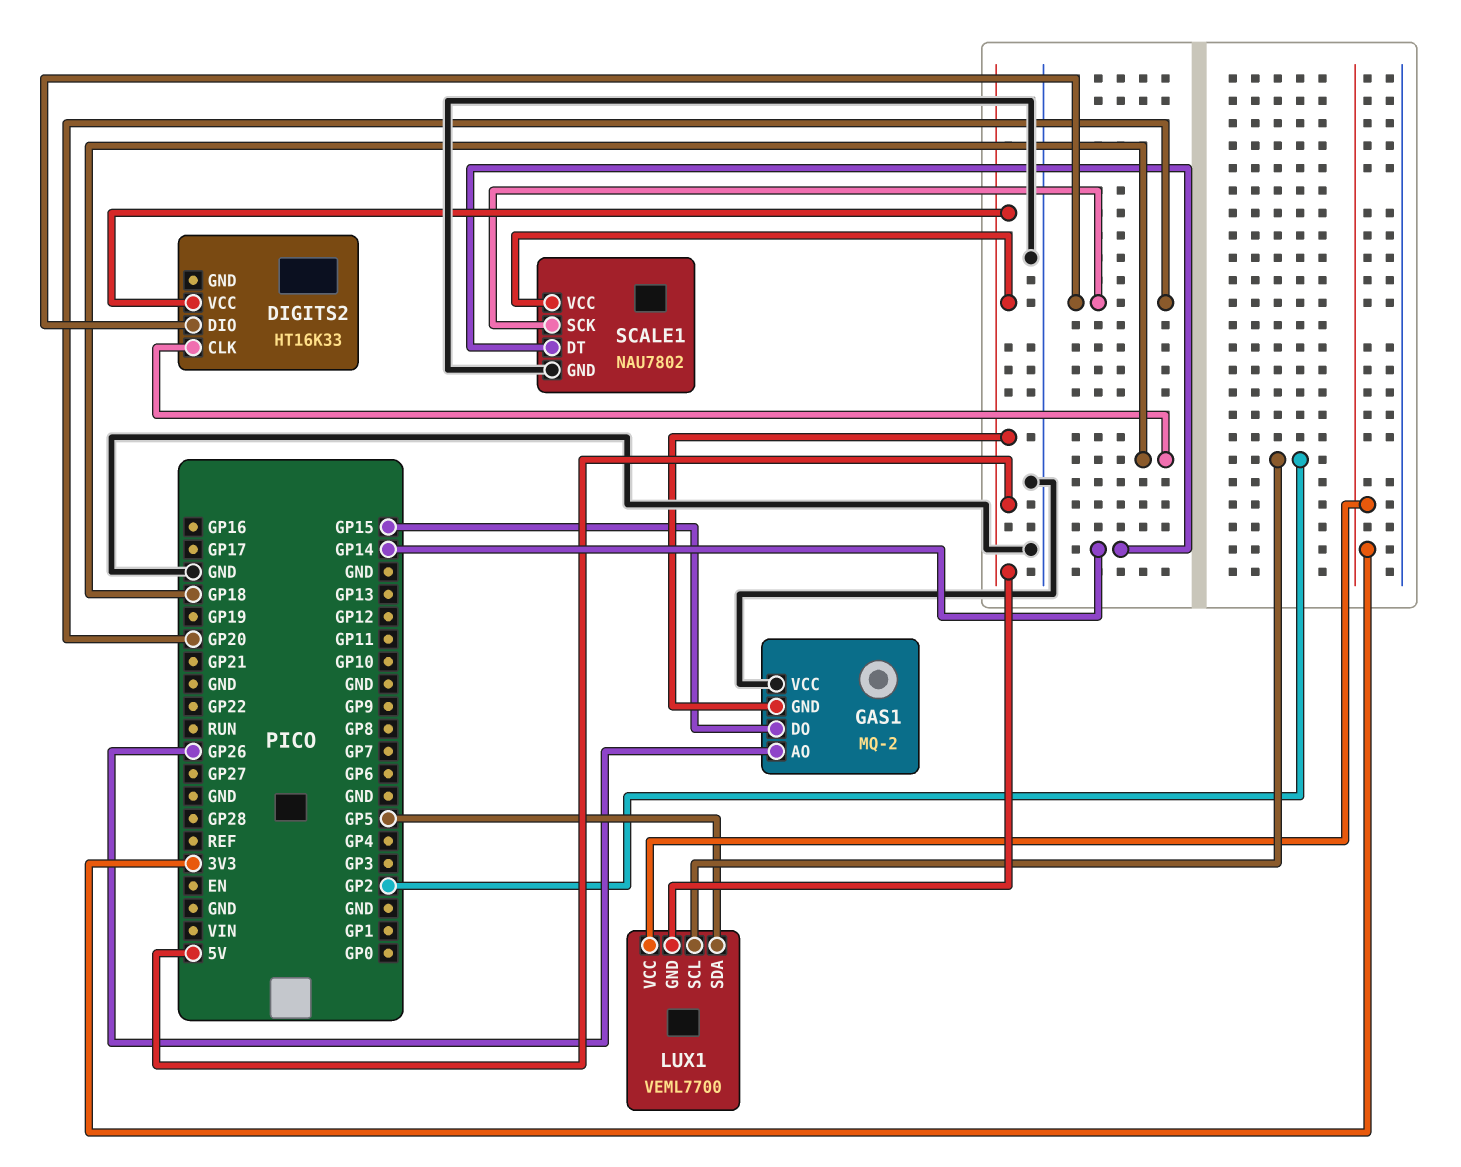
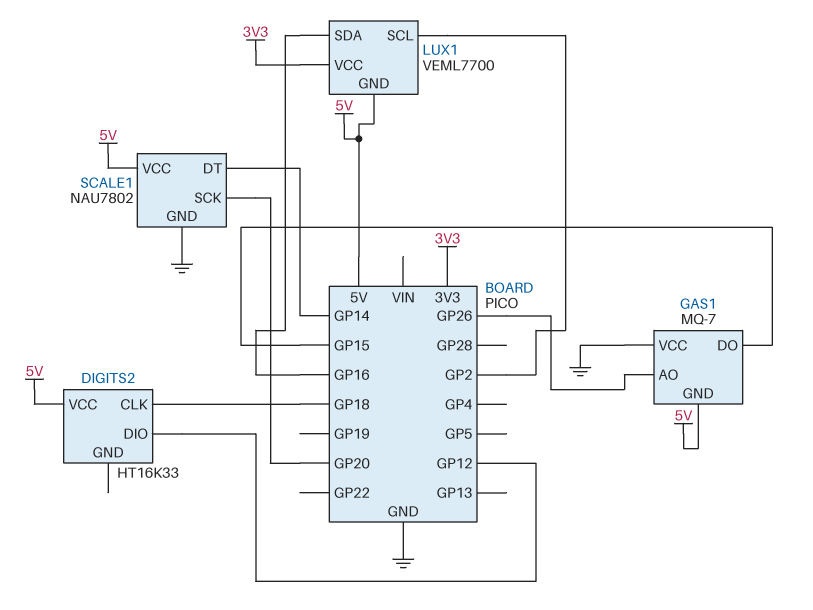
DIGITS2 pin DIO: GP20 -> GP12
GAS1: MQ-2 -> MQ-7
LUX1 pin SDA: GP5 -> GP16

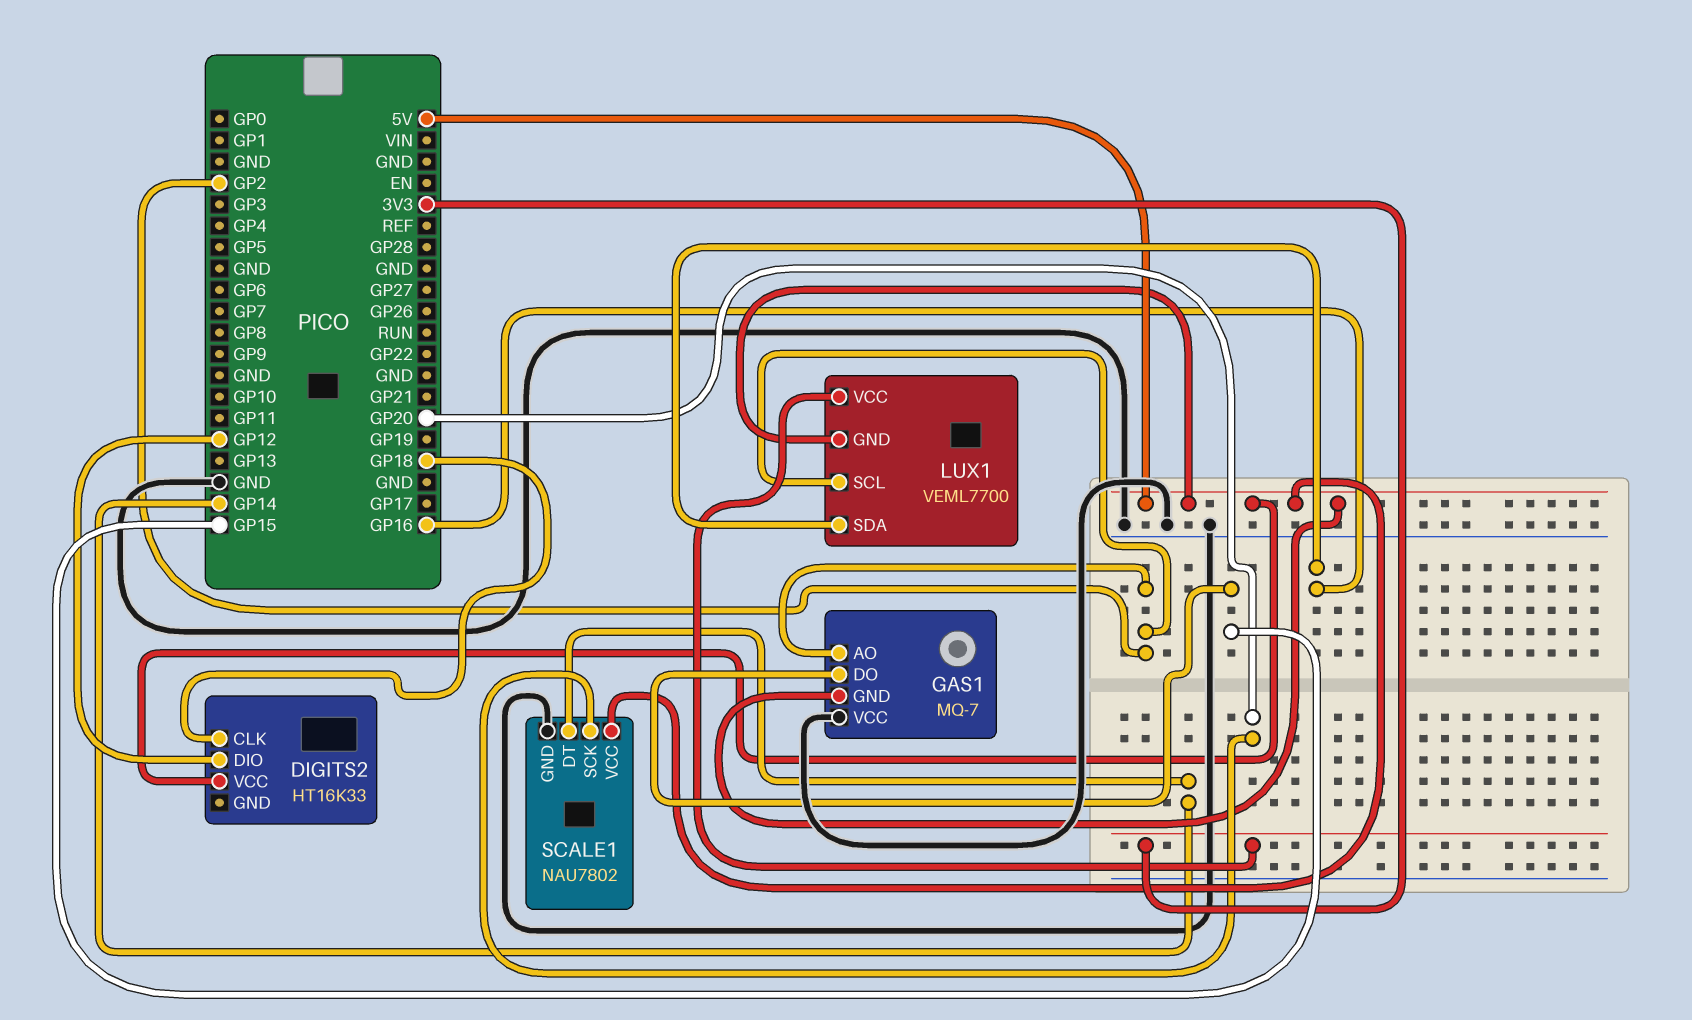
GAS1 pin AO: GP26 -> GP2

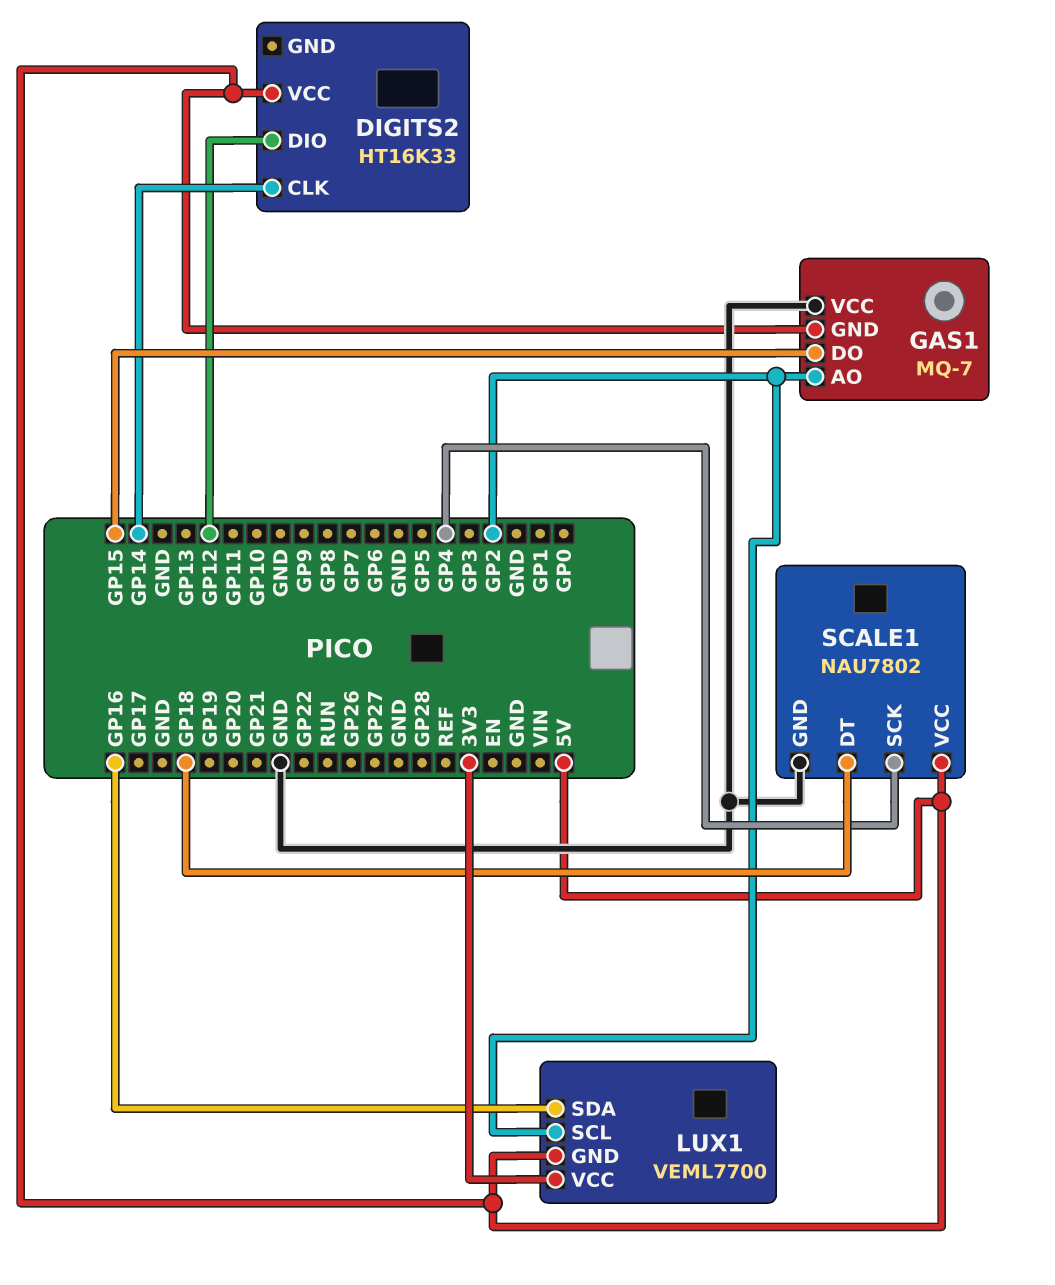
DIGITS2 pin CLK: GP18 -> GP14
SCALE1 pin DT: GP14 -> GP18
SCALE1 pin SCK: GP20 -> GP4

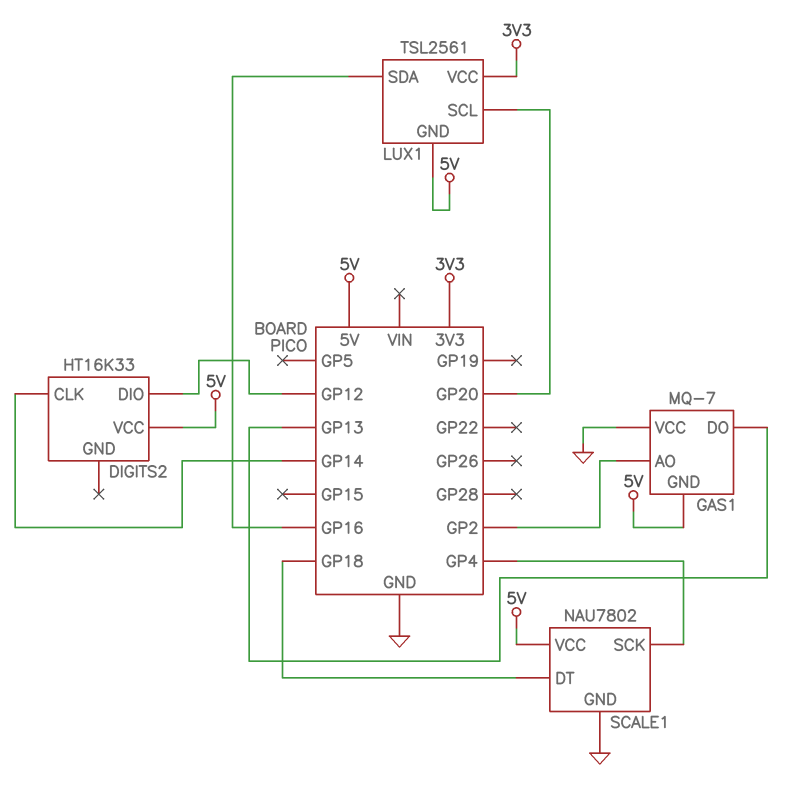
GAS1 pin DO: GP15 -> GP13
LUX1: VEML7700 -> TSL2561
LUX1 pin SCL: GP2 -> GP20

